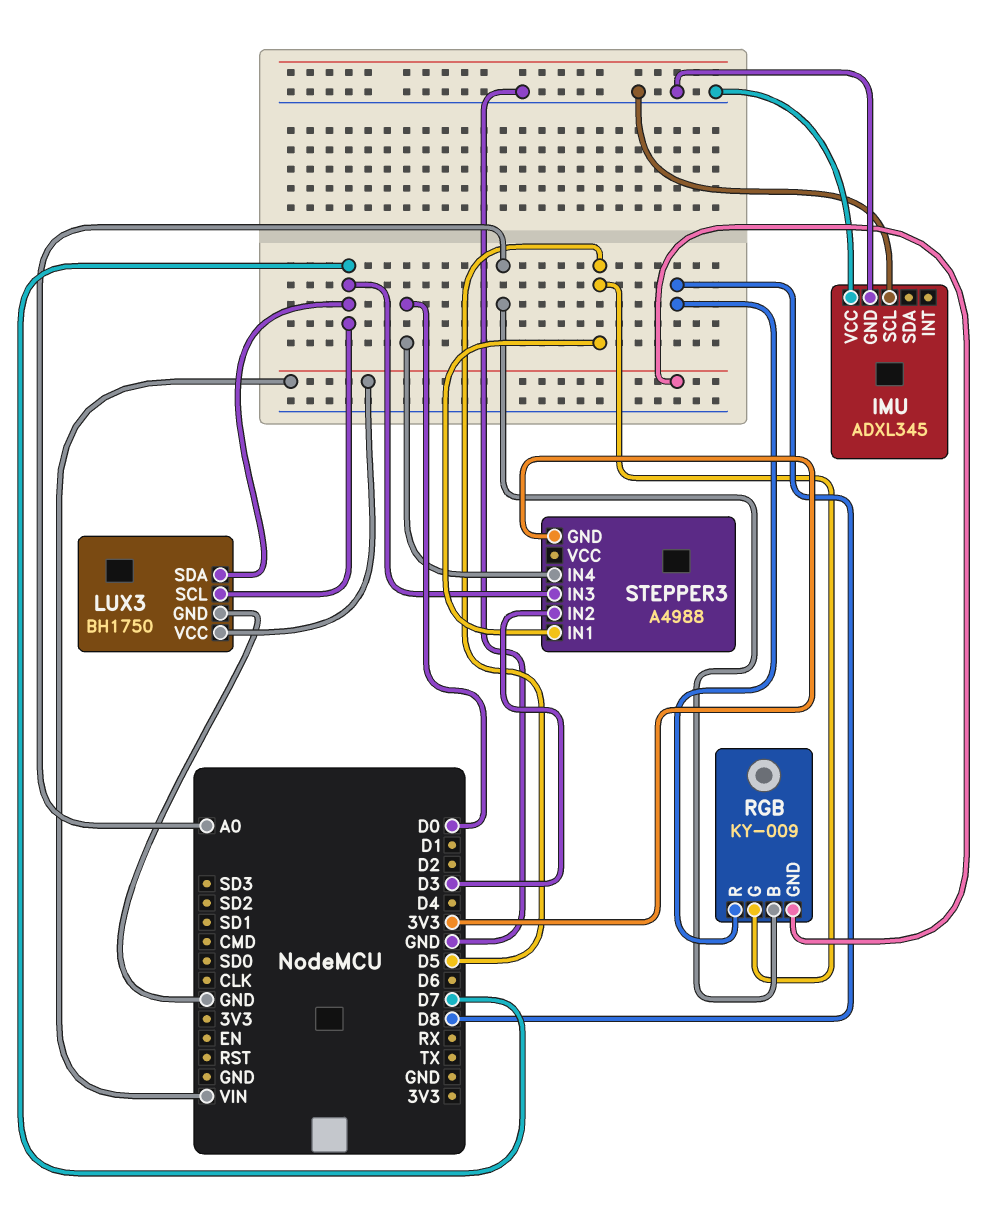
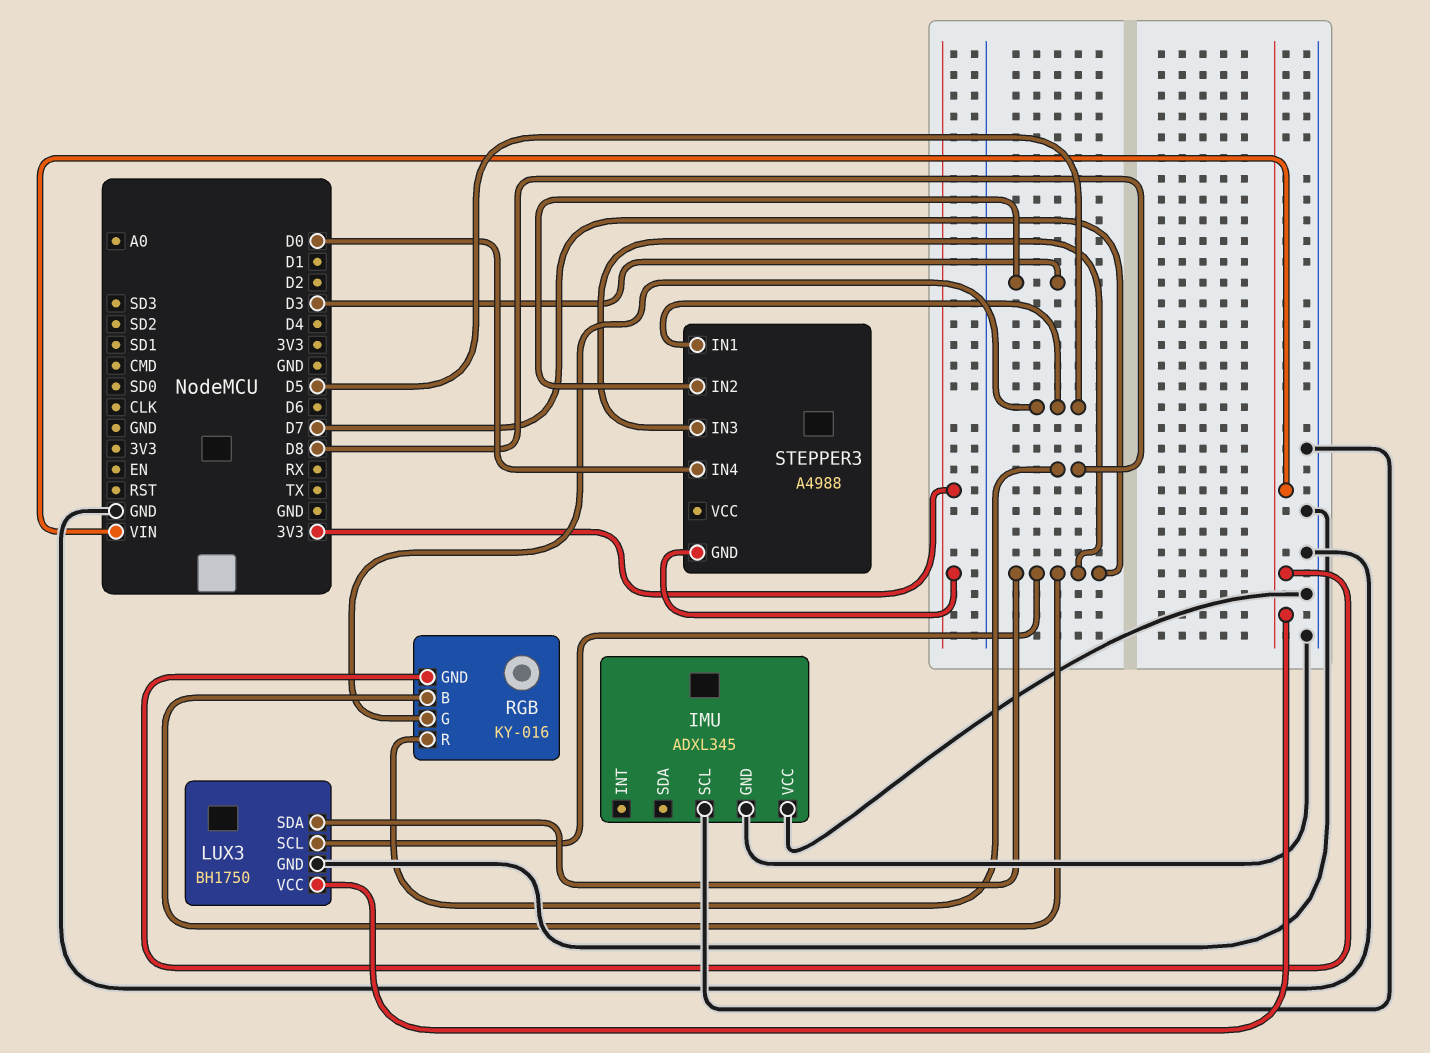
RGB: KY-009 -> KY-016
RGB pin B: A0 -> D7

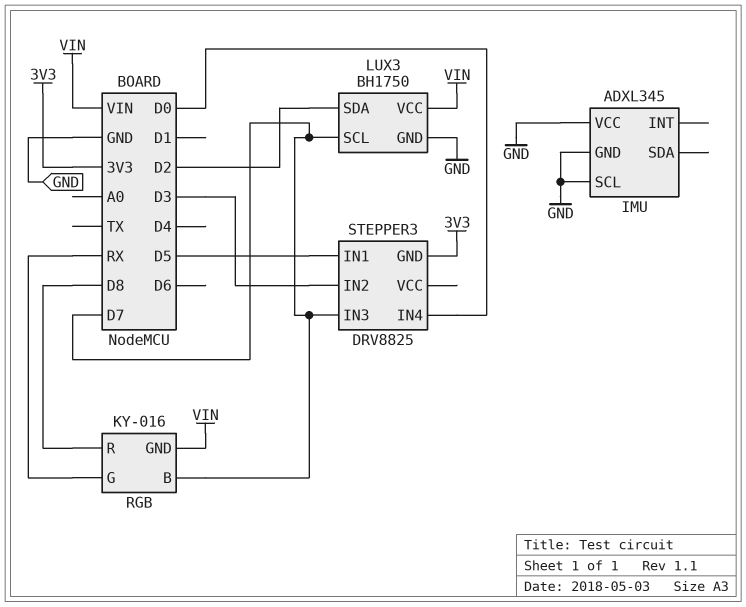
LUX3 pin SDA: D7 -> D2
RGB pin G: D5 -> RX
STEPPER3: A4988 -> DRV8825

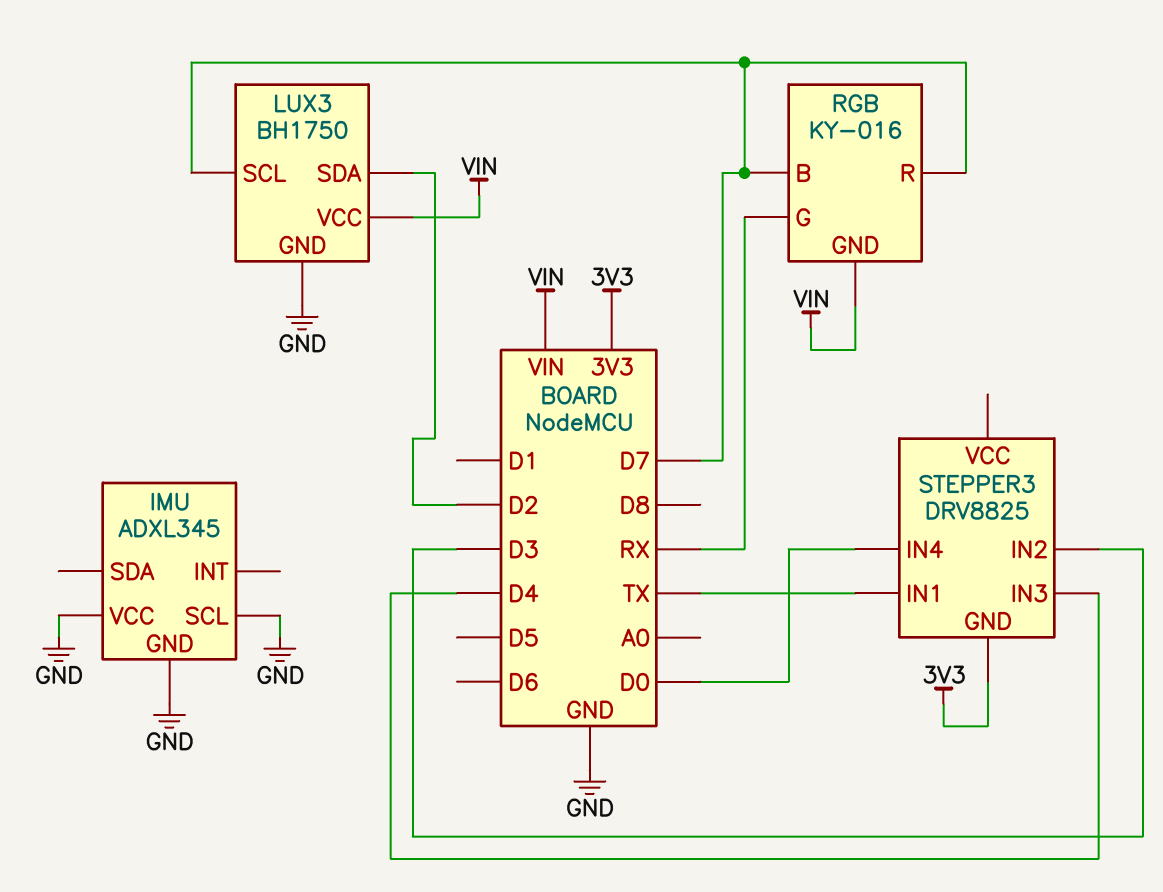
RGB pin R: D8 -> D7
STEPPER3 pin IN1: D5 -> TX
STEPPER3 pin IN3: D7 -> D4

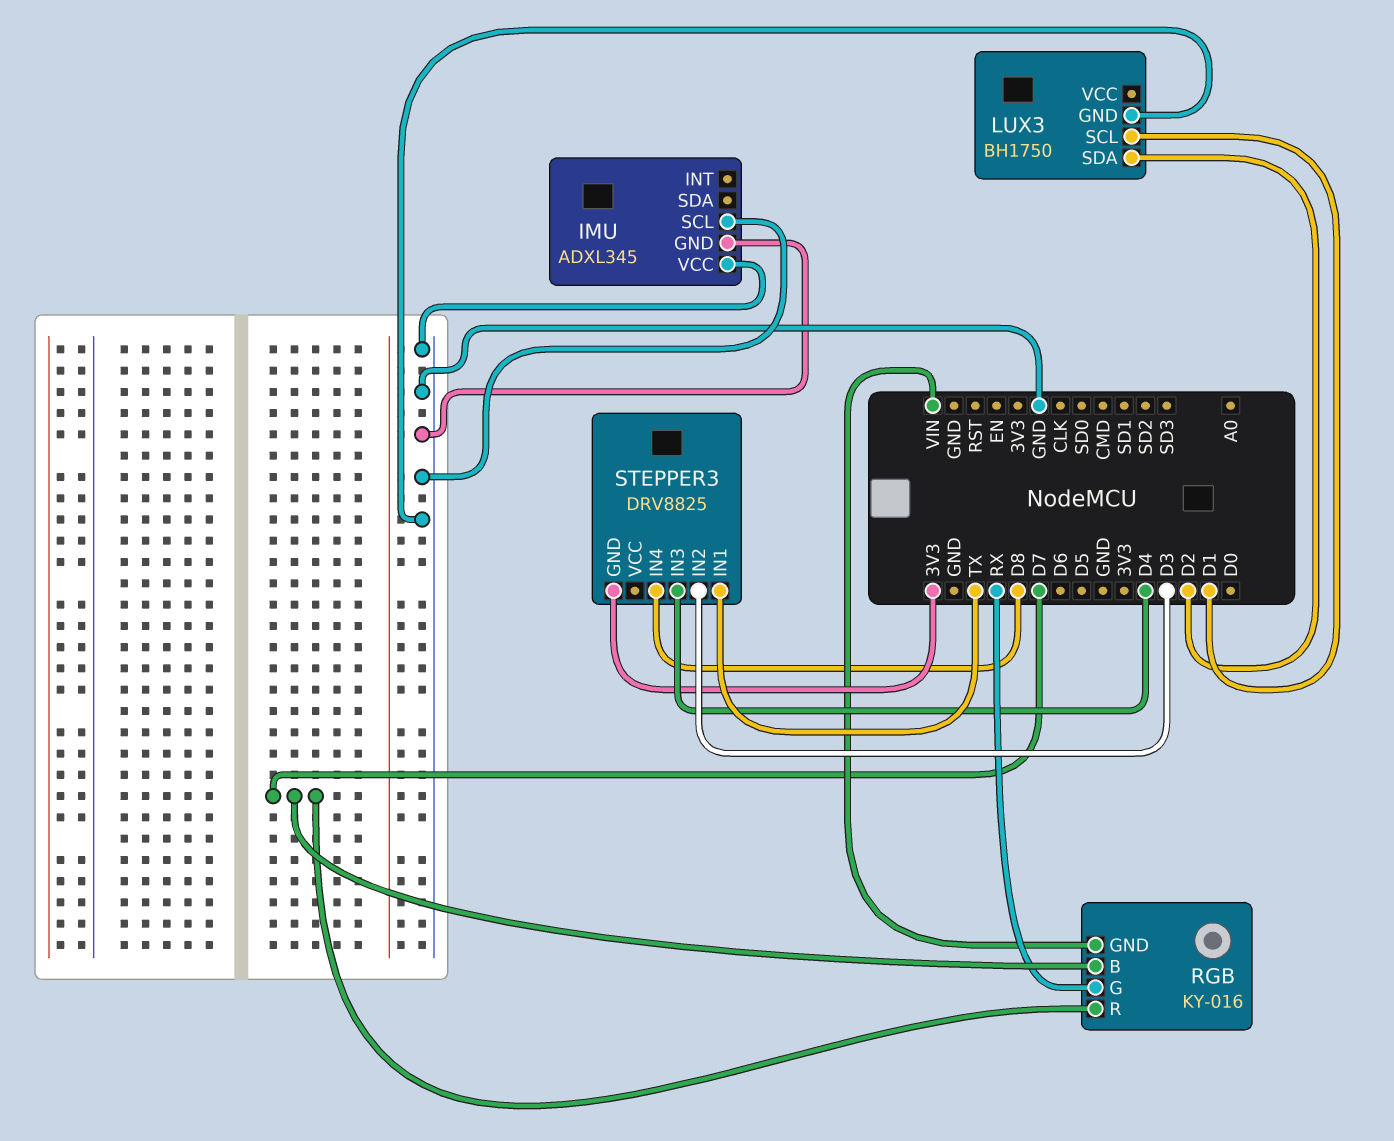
LUX3 pin SCL: D7 -> D1
LUX3 pin VCC: VIN -> none
STEPPER3 pin IN4: D0 -> D8

